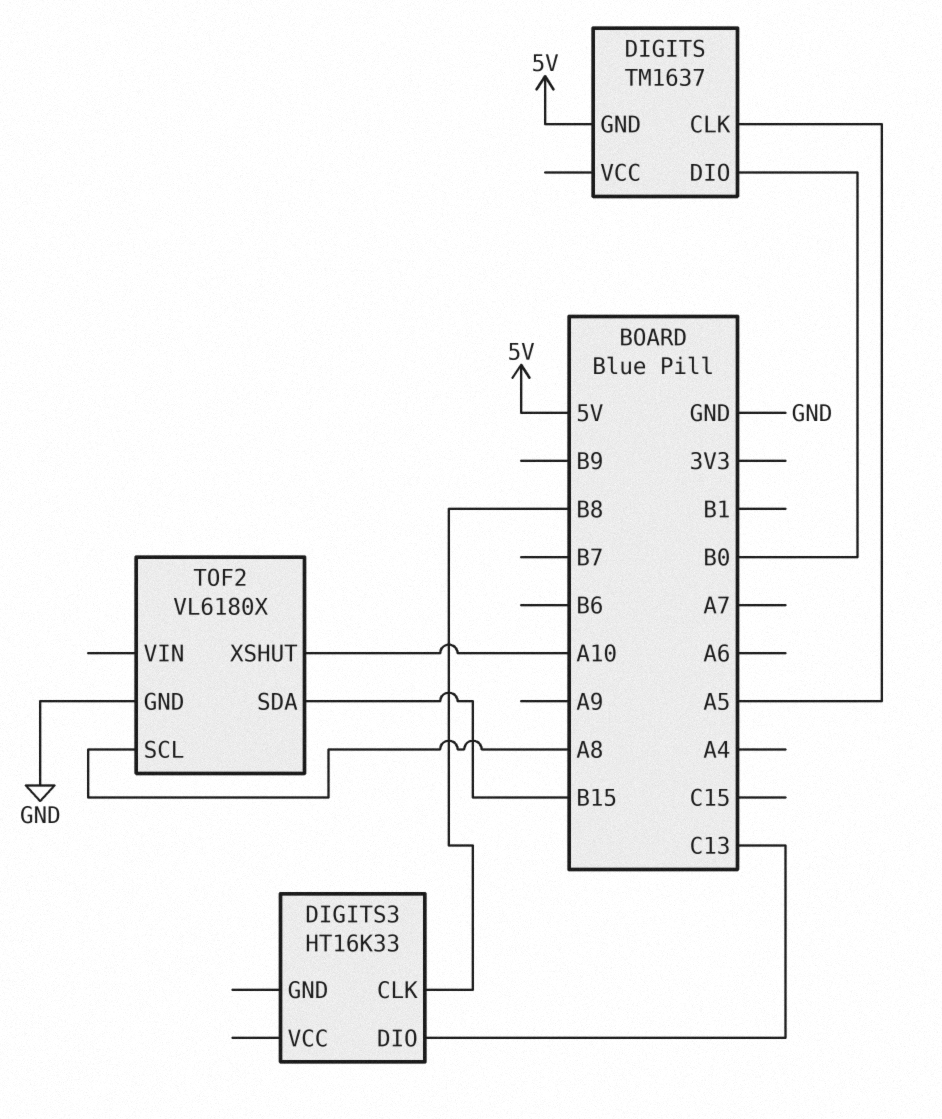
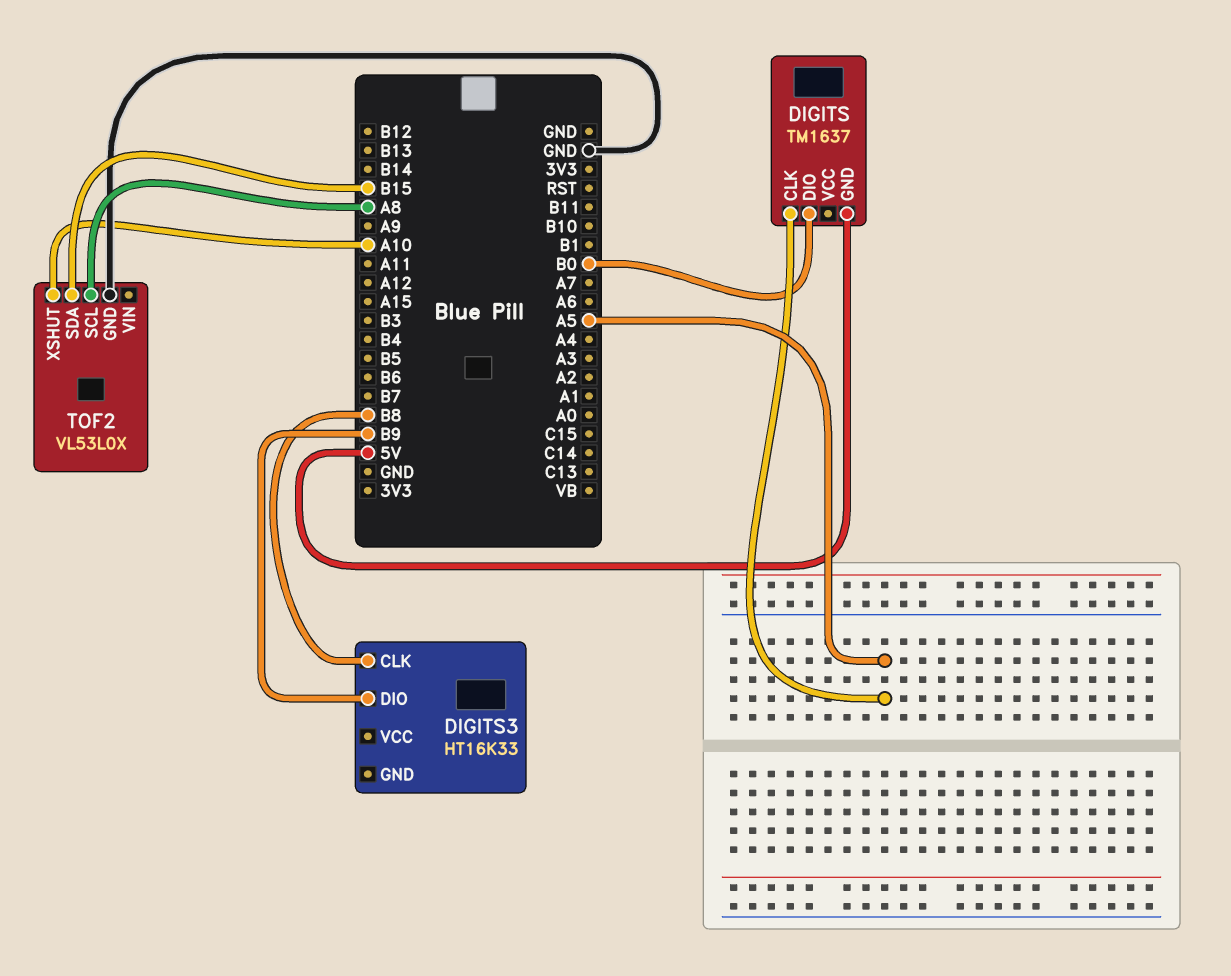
DIGITS3 pin DIO: C13 -> B9
TOF2: VL6180X -> VL53L0X

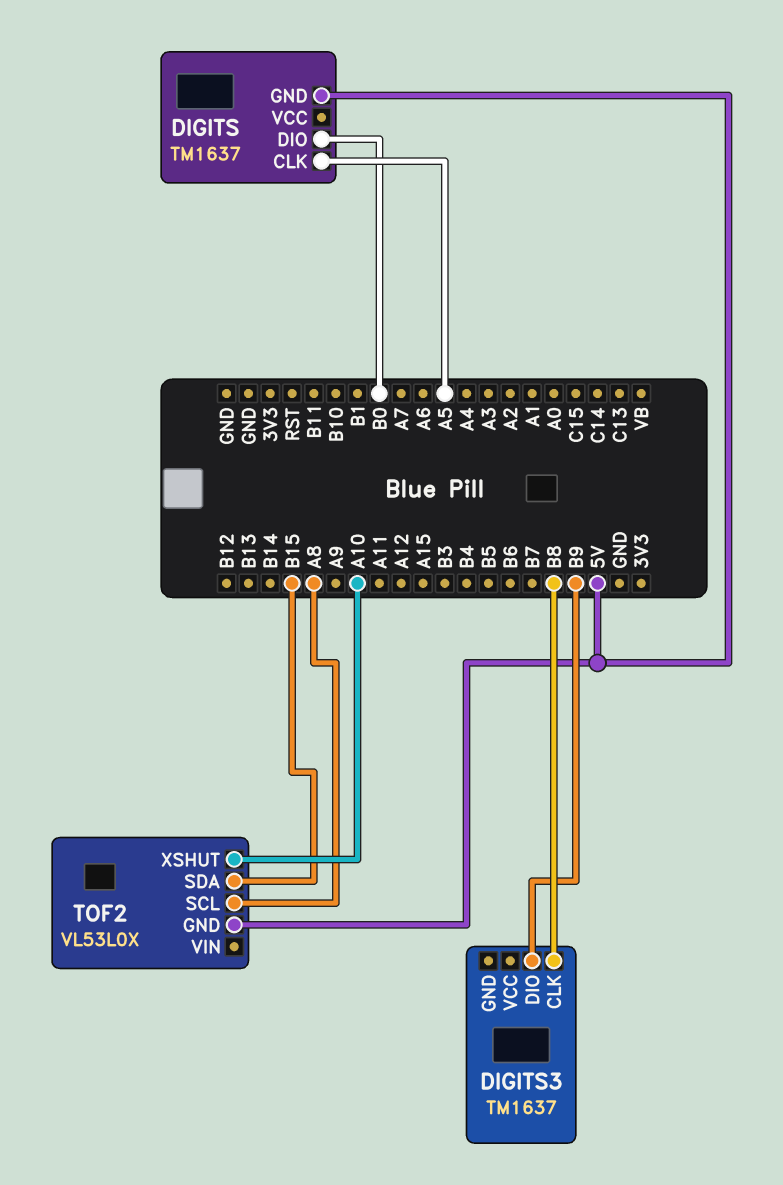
DIGITS3: HT16K33 -> TM1637
TOF2 pin GND: GND -> 5V

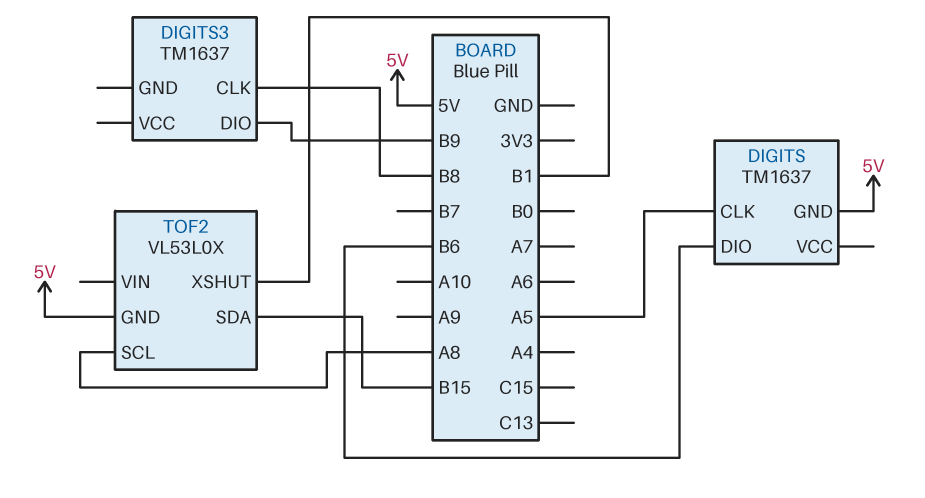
DIGITS pin DIO: B0 -> B6
TOF2 pin XSHUT: A10 -> B1

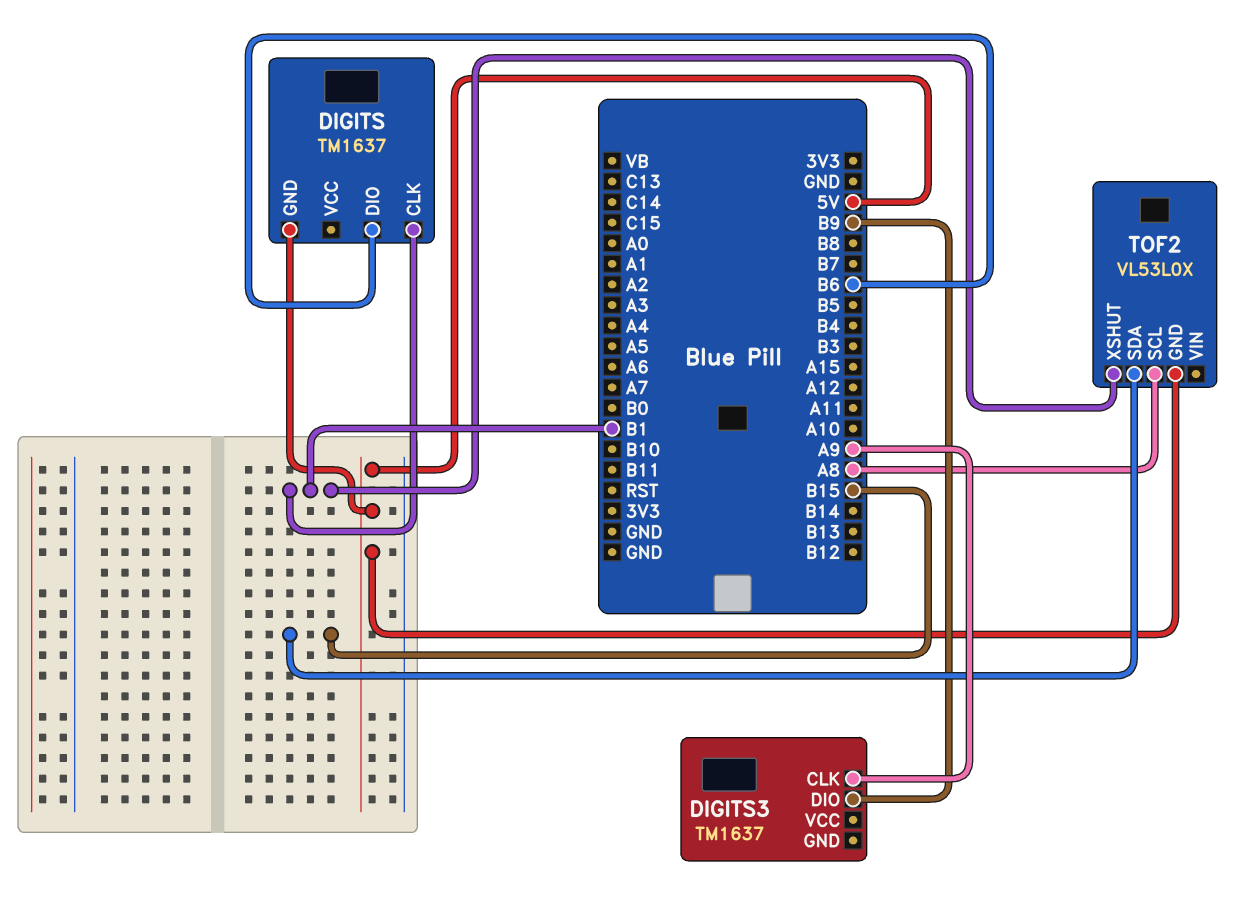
DIGITS pin CLK: A5 -> B1
DIGITS3 pin CLK: B8 -> A9

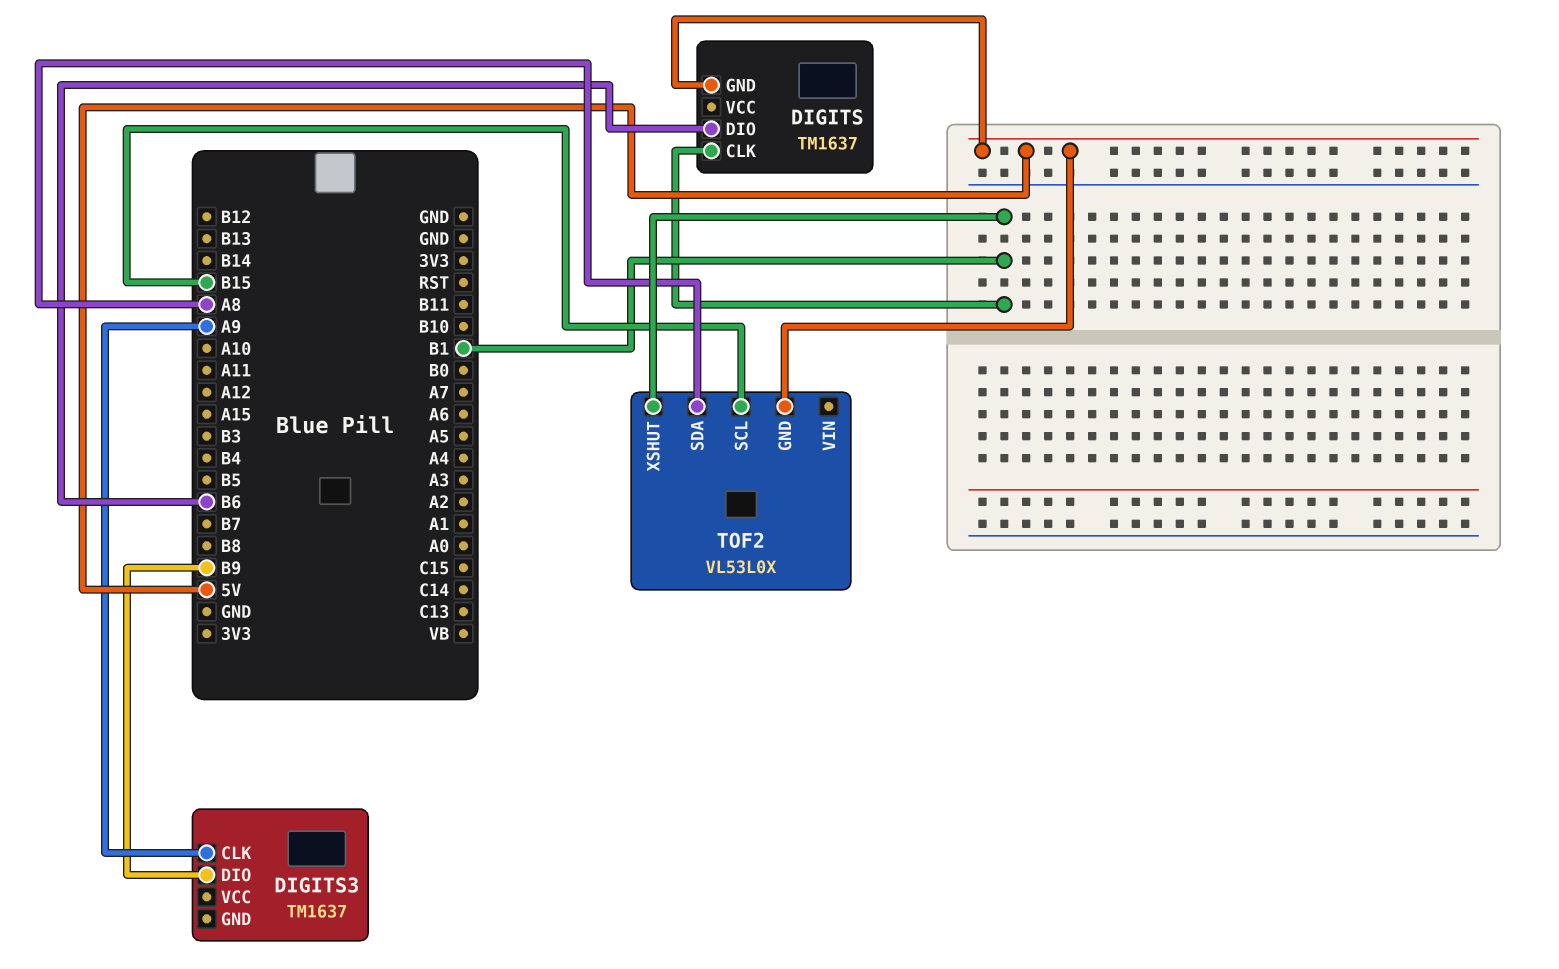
TOF2 pin SCL: A8 -> B15
TOF2 pin SDA: B15 -> A8

